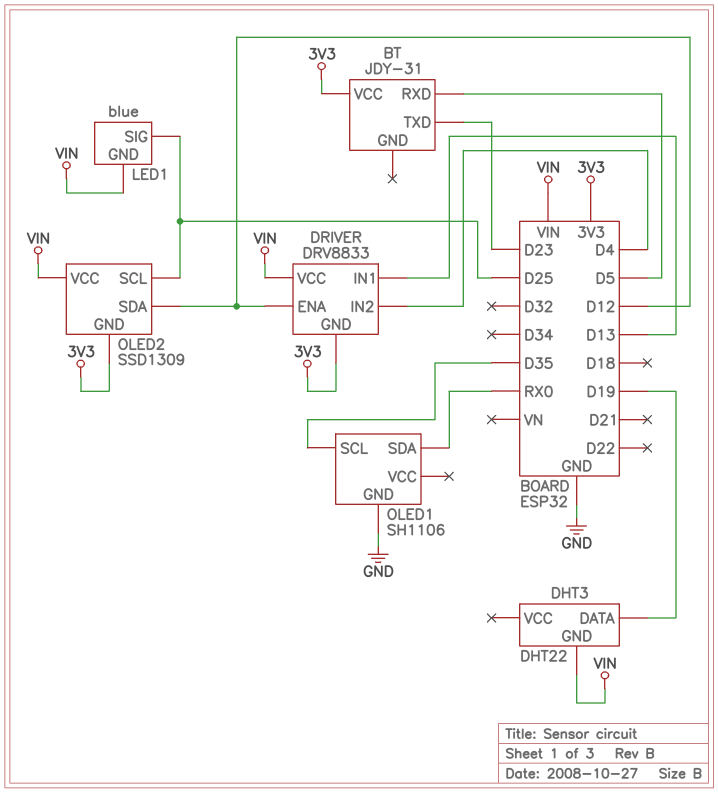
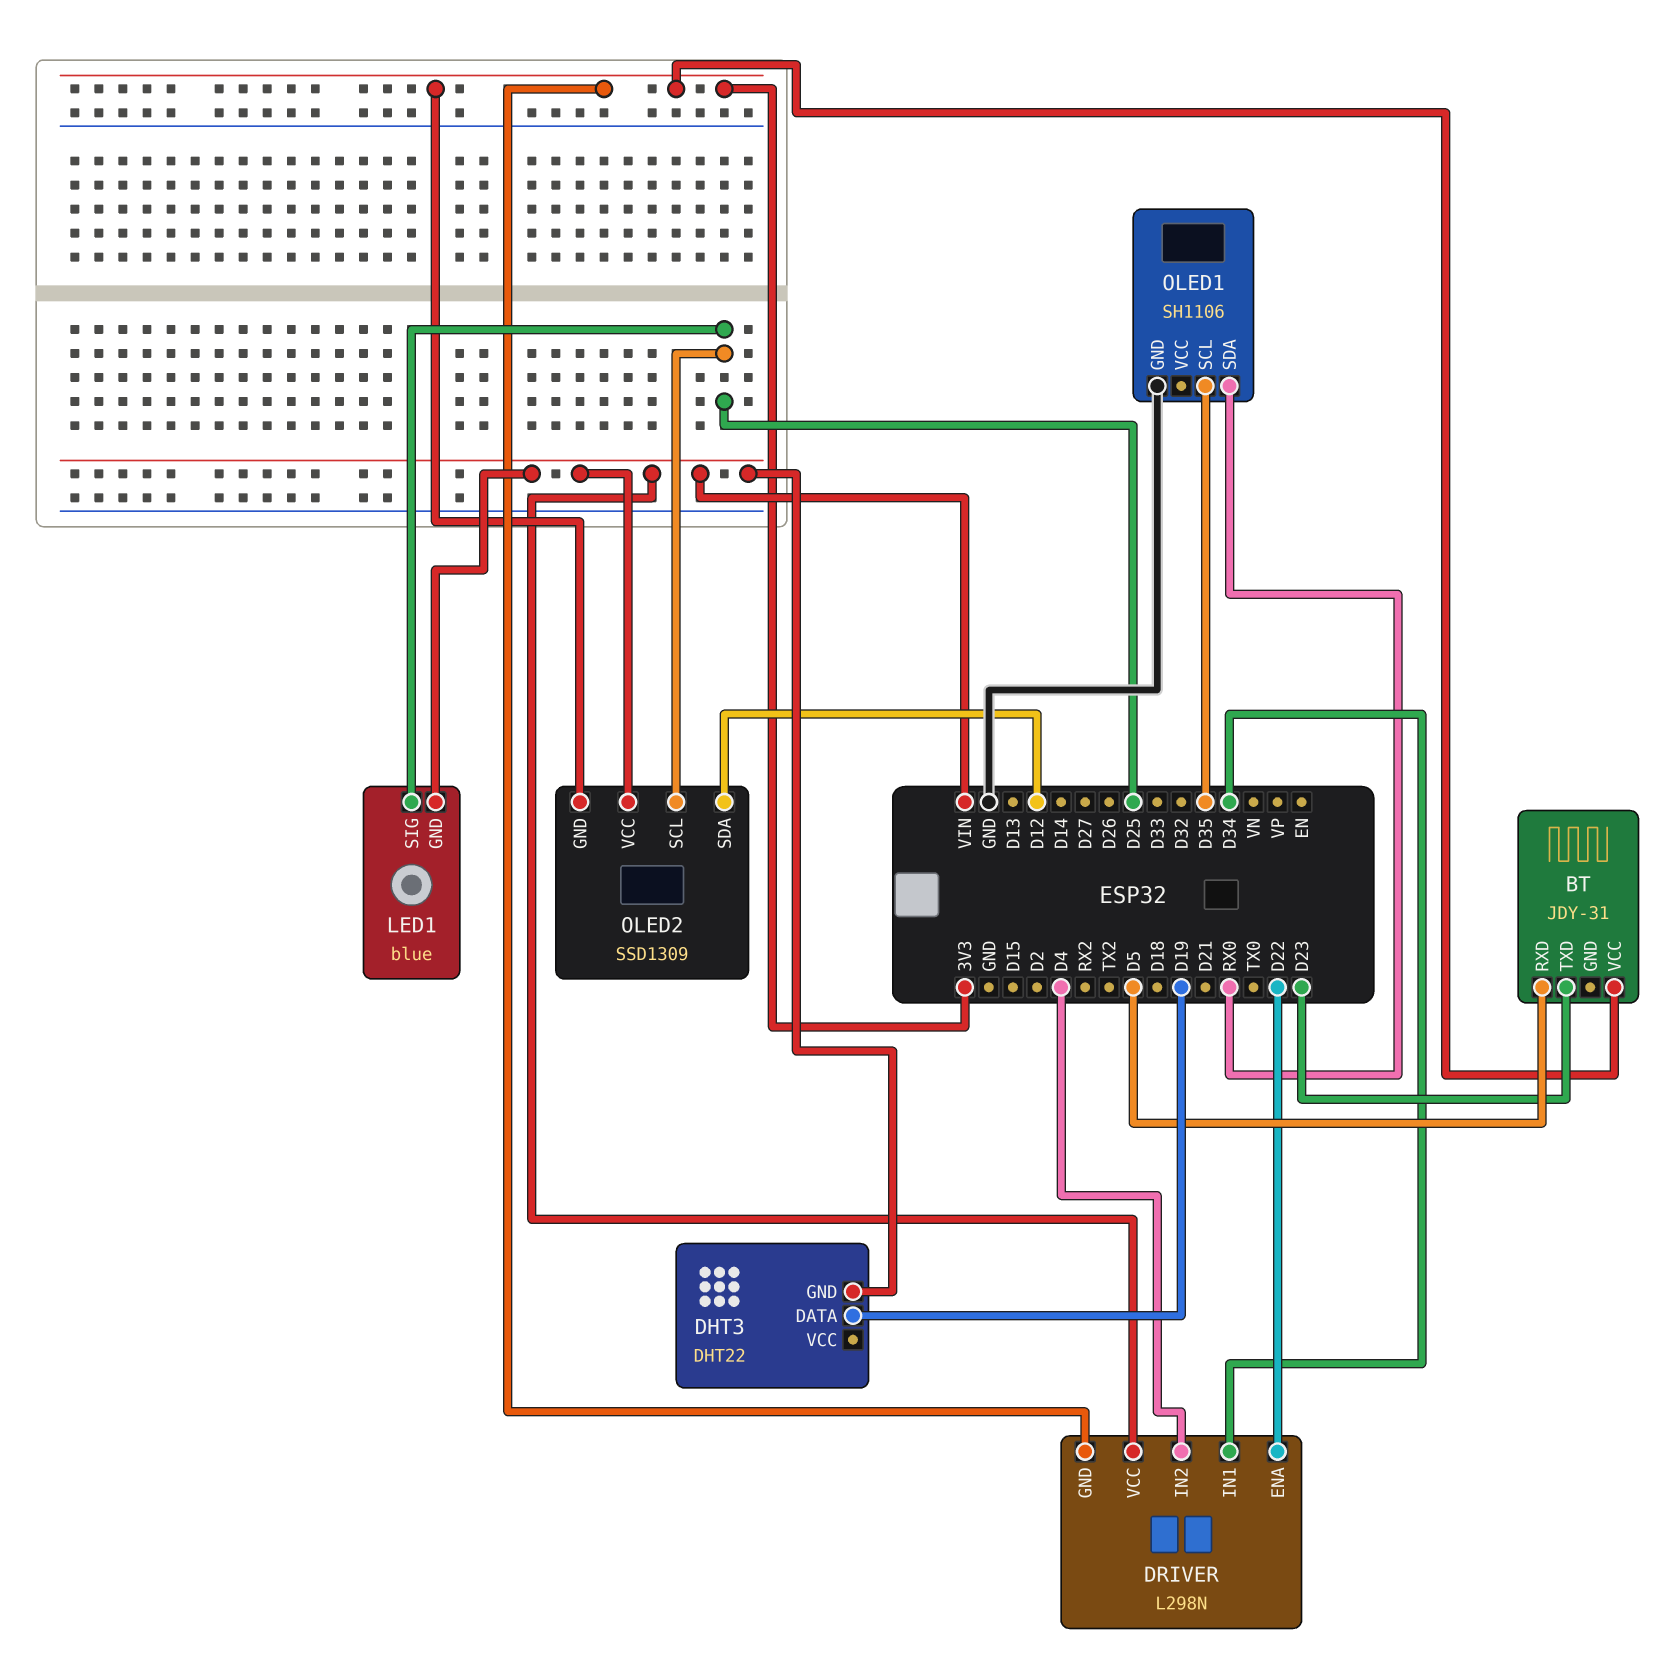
DRIVER: DRV8833 -> L298N
DRIVER pin ENA: D12 -> D22
DRIVER pin IN1: D13 -> D34

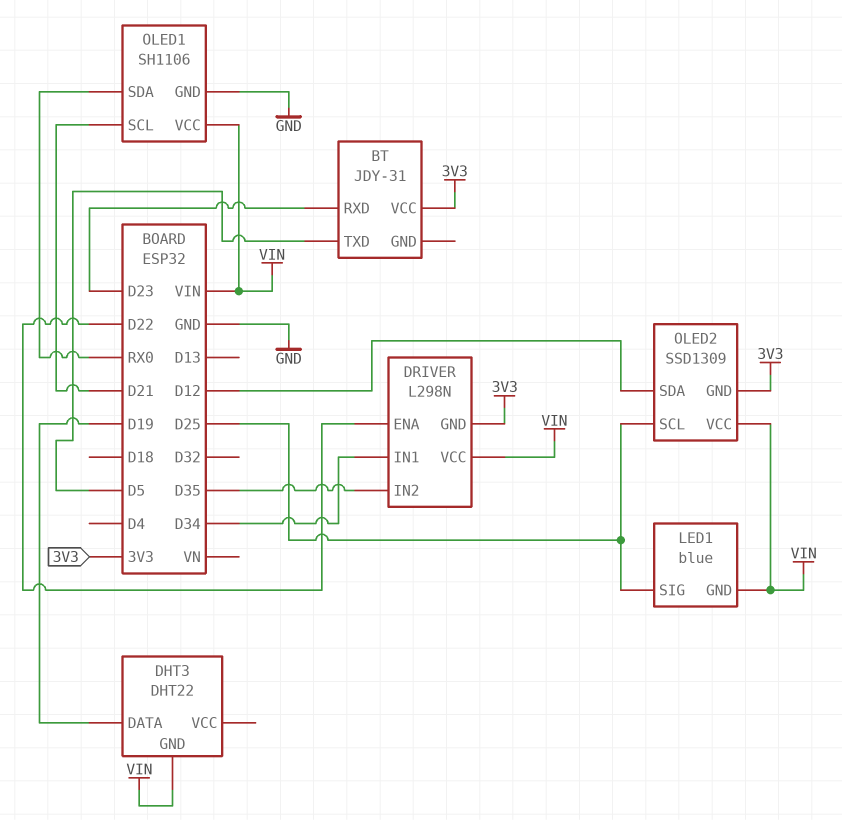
BT pin RXD: D5 -> D23
BT pin TXD: D23 -> D5
DRIVER pin IN2: D4 -> D35
OLED1 pin SCL: D35 -> D21
OLED1 pin VCC: none -> VIN

